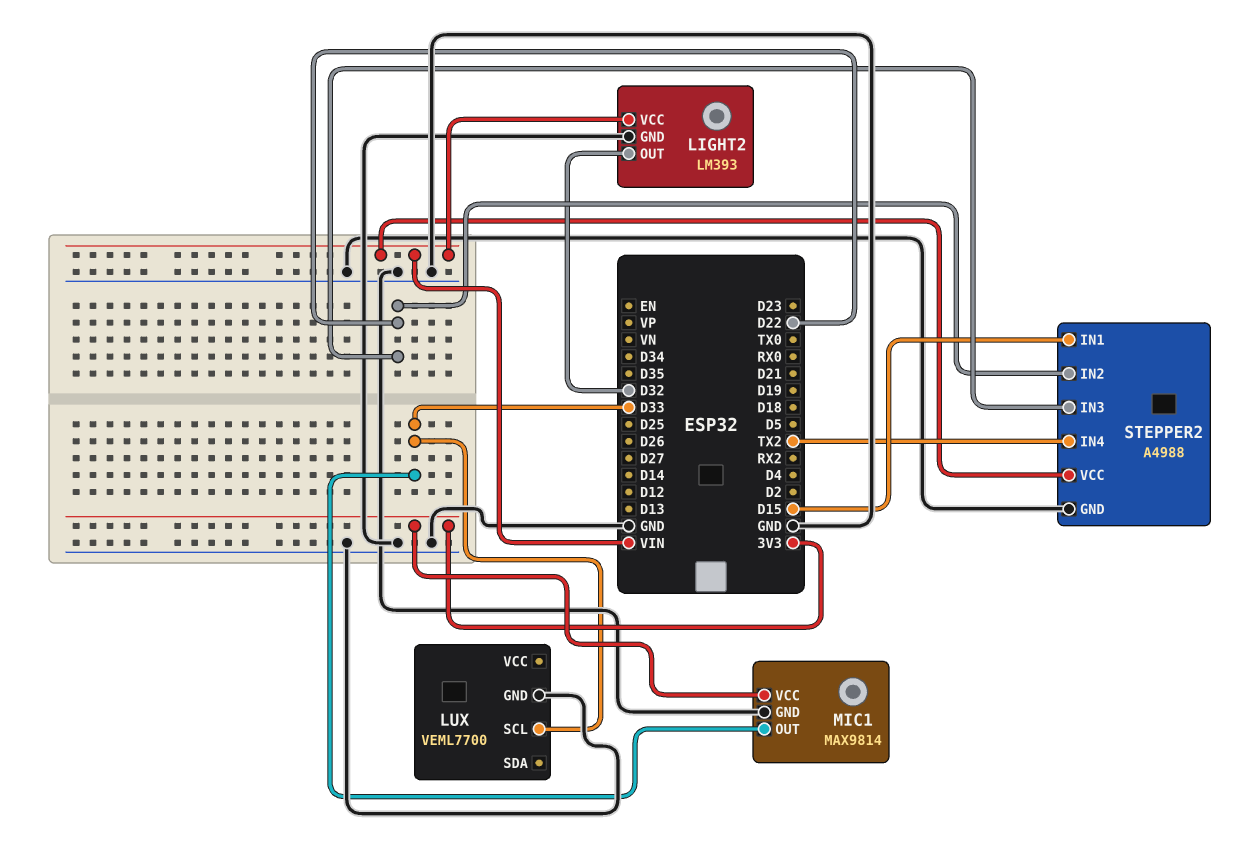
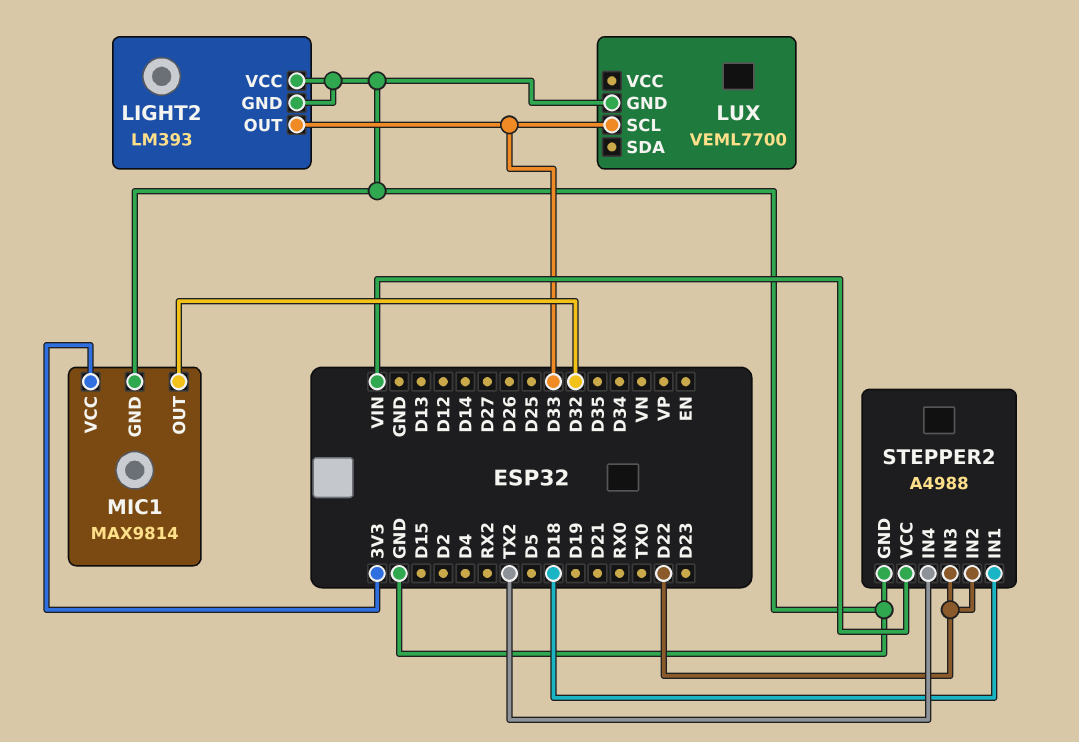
LIGHT2 pin OUT: D32 -> D33
LIGHT2 pin VCC: VIN -> GND
MIC1 pin OUT: D33 -> D32
STEPPER2 pin IN1: D15 -> D18

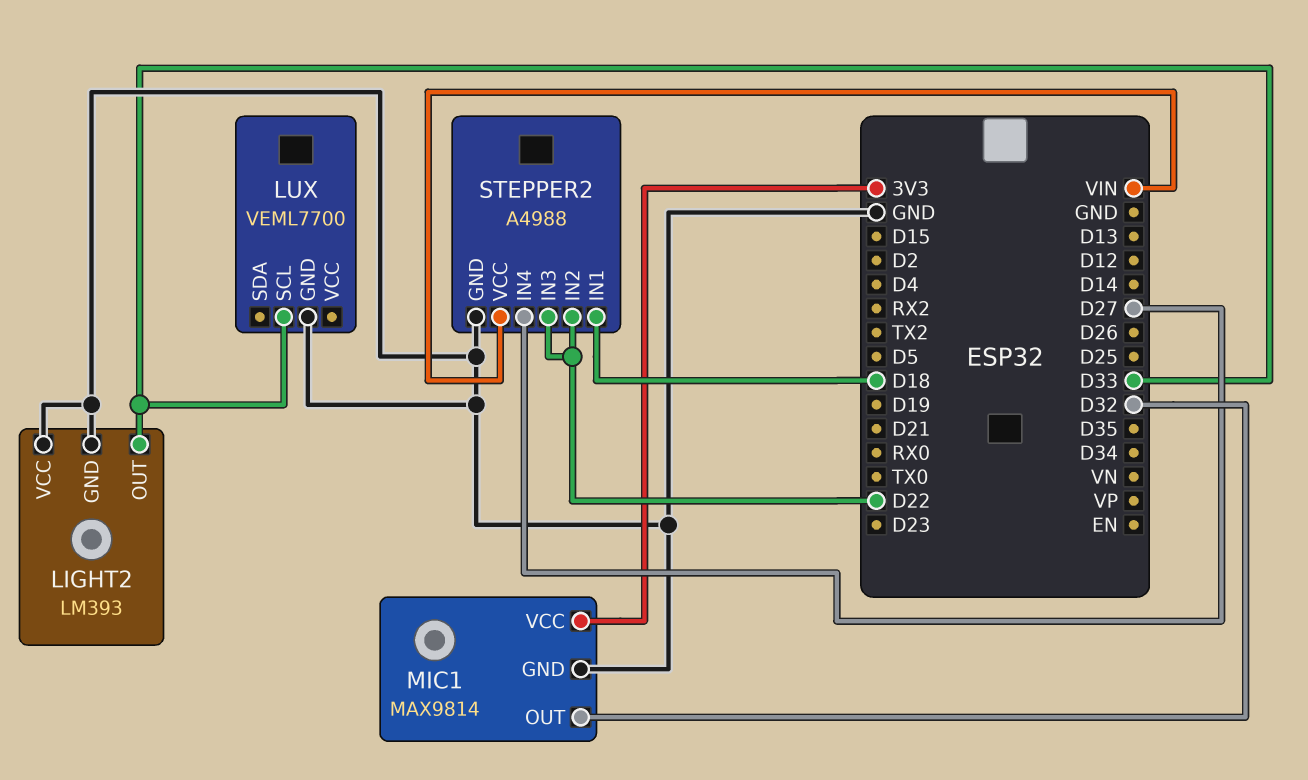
STEPPER2 pin IN4: TX2 -> D27

